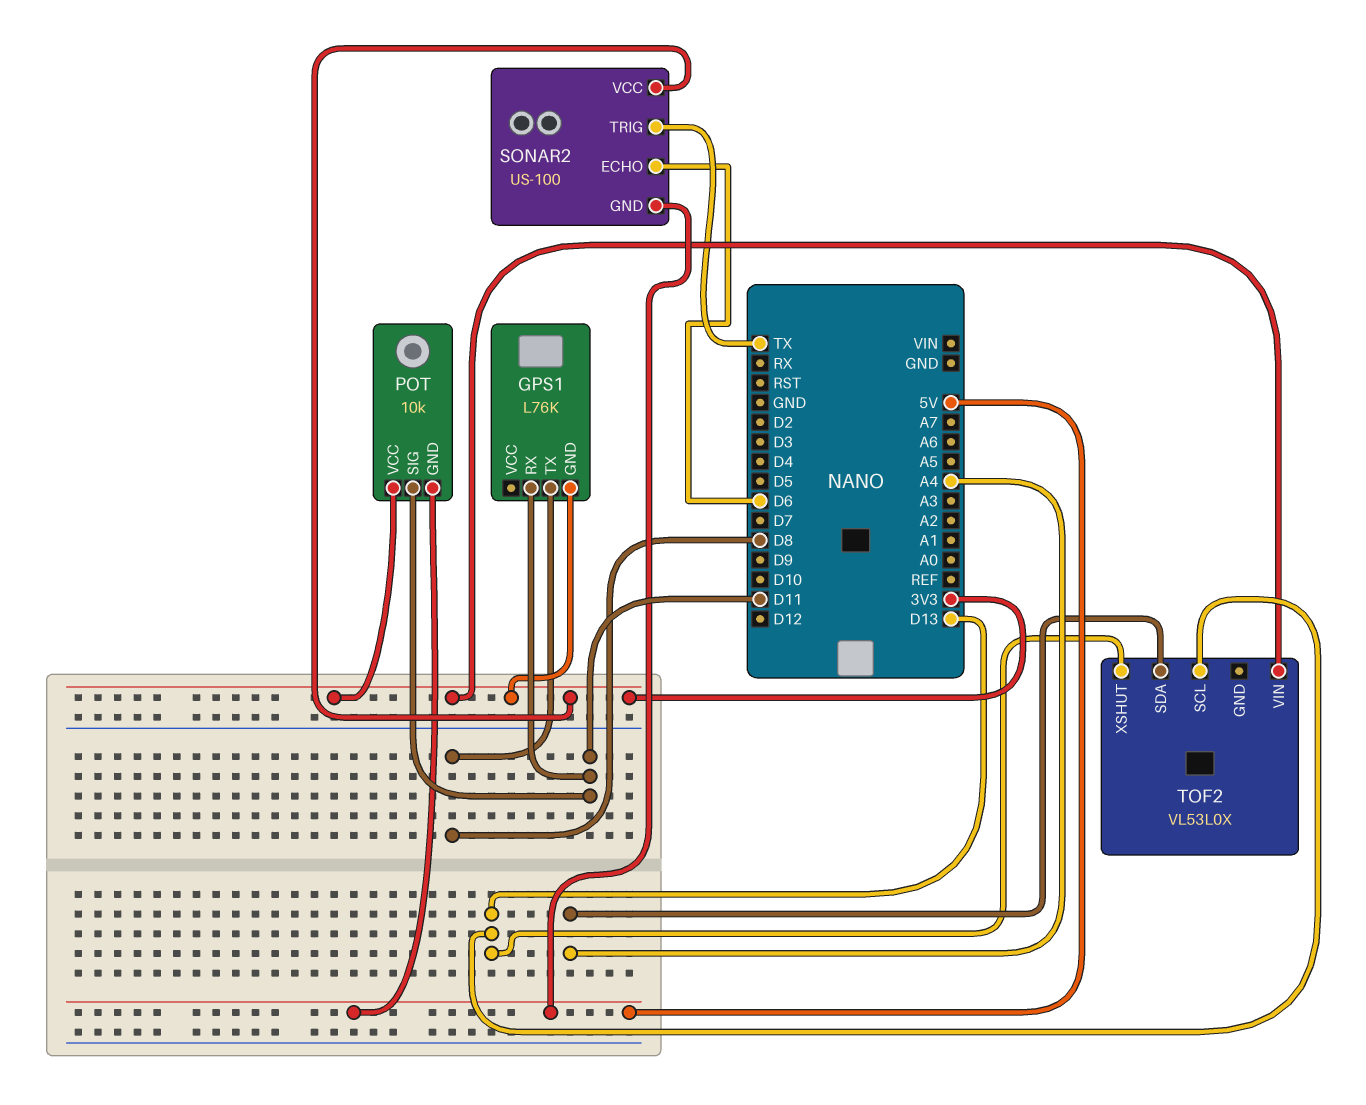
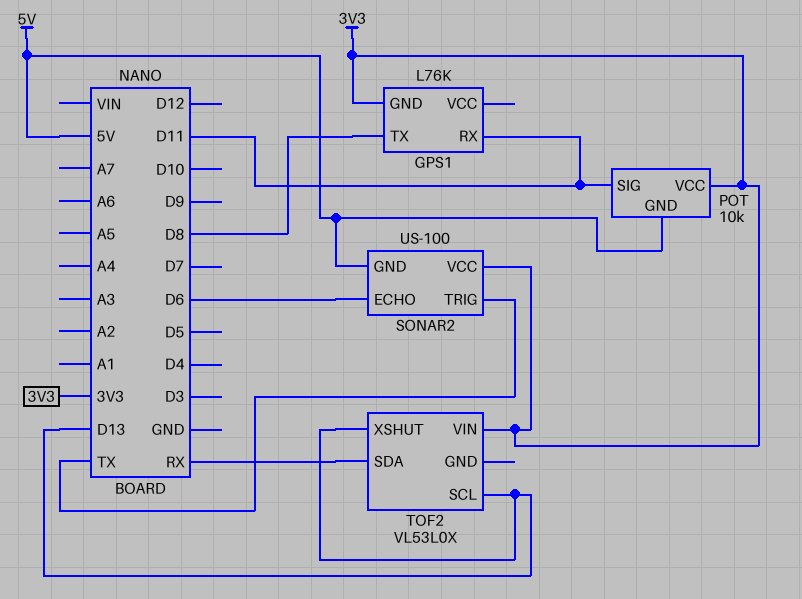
TOF2 pin SDA: A4 -> RX

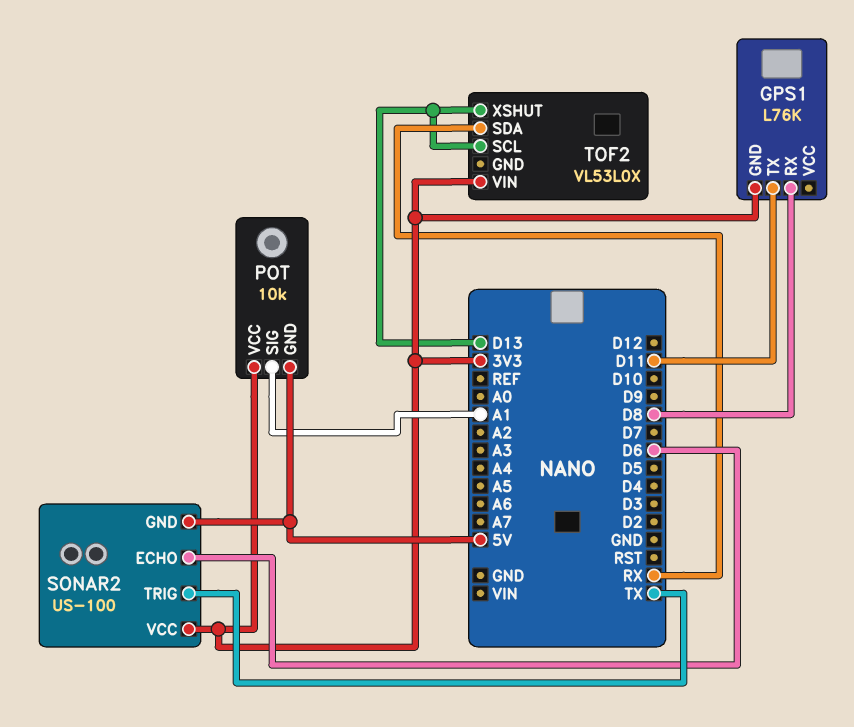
GPS1 pin RX: D11 -> D8
GPS1 pin TX: D8 -> D11
POT pin SIG: D11 -> A1

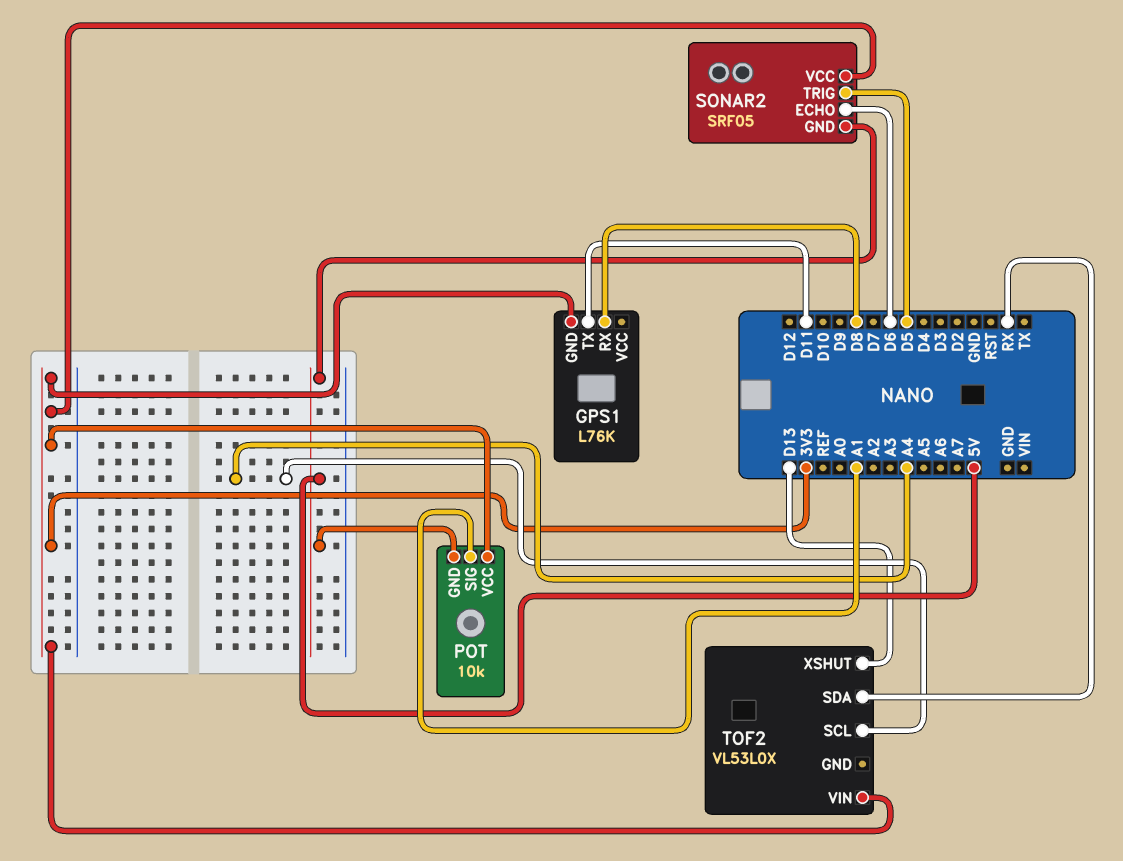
SONAR2: US-100 -> SRF05
SONAR2 pin TRIG: TX -> D5
TOF2 pin SCL: D13 -> A4

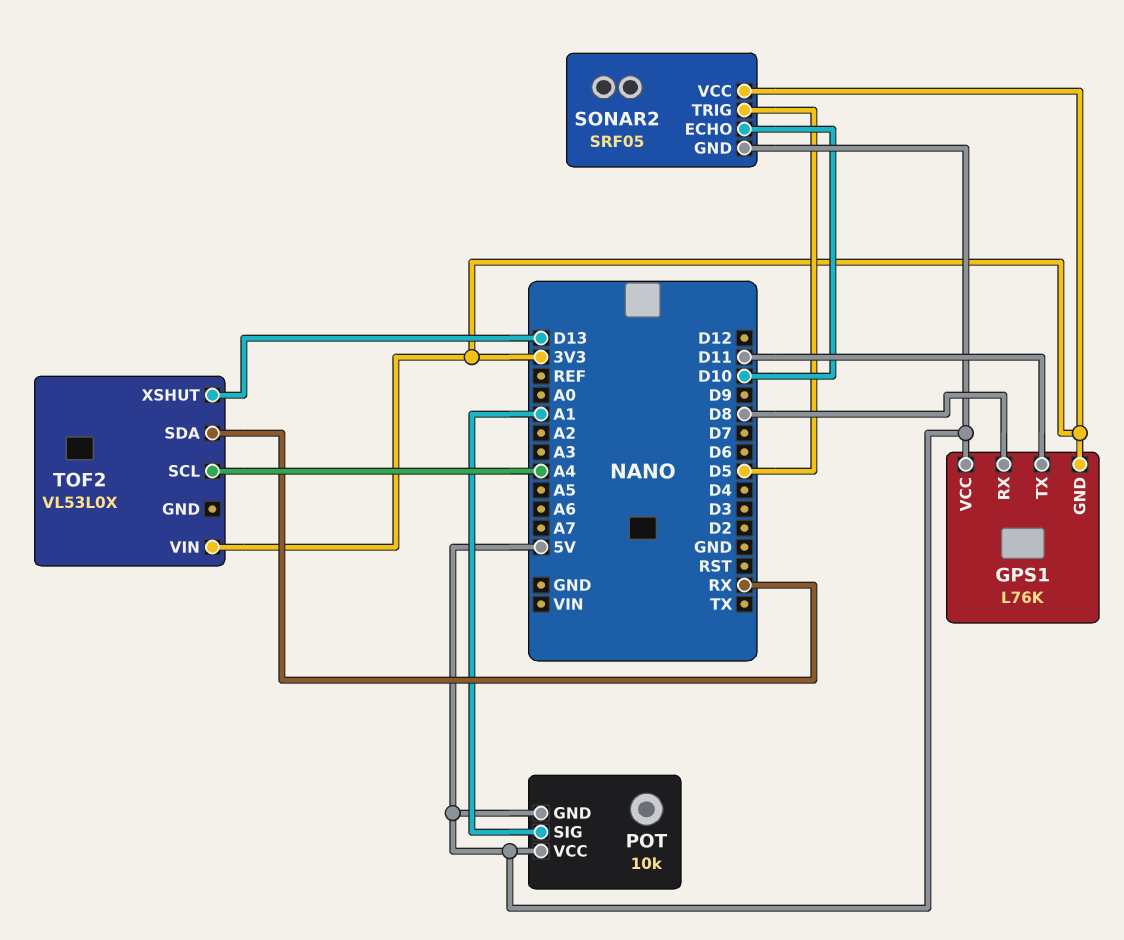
GPS1 pin VCC: none -> 5V
POT pin VCC: 3V3 -> 5V
SONAR2 pin ECHO: D6 -> D10

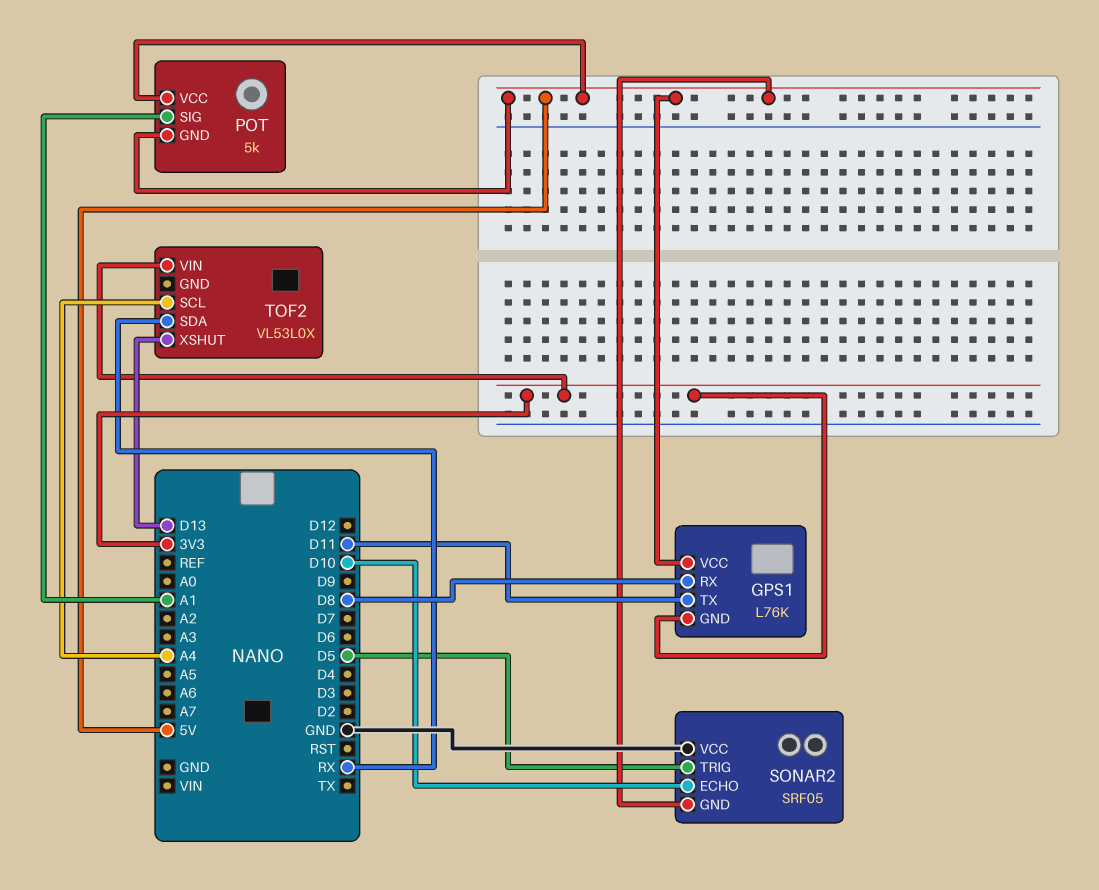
POT: 10k -> 5k
SONAR2 pin VCC: 3V3 -> GND

